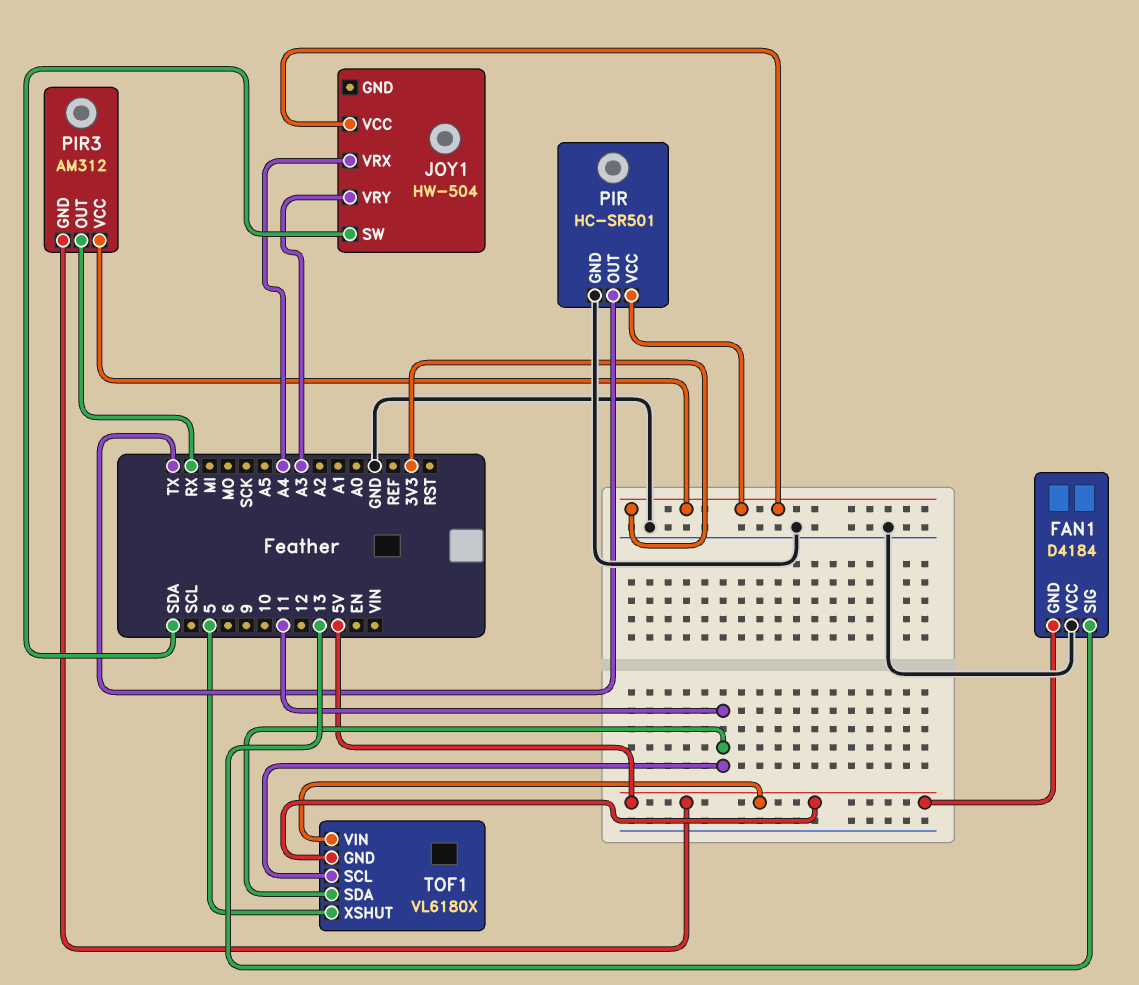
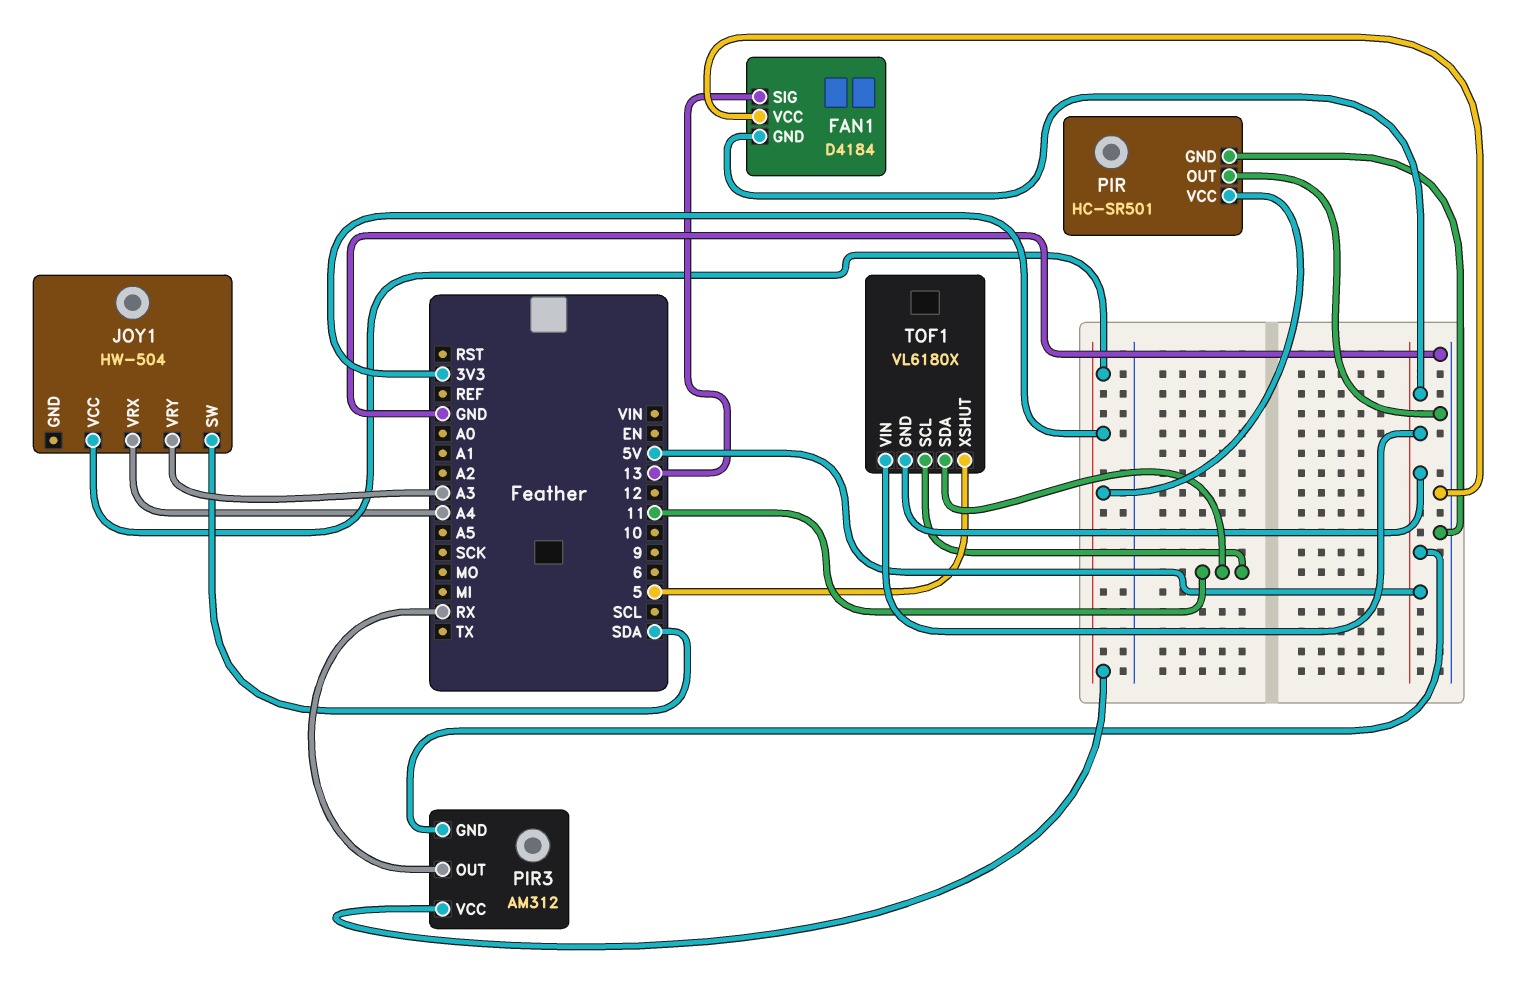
PIR pin OUT: TX -> GND

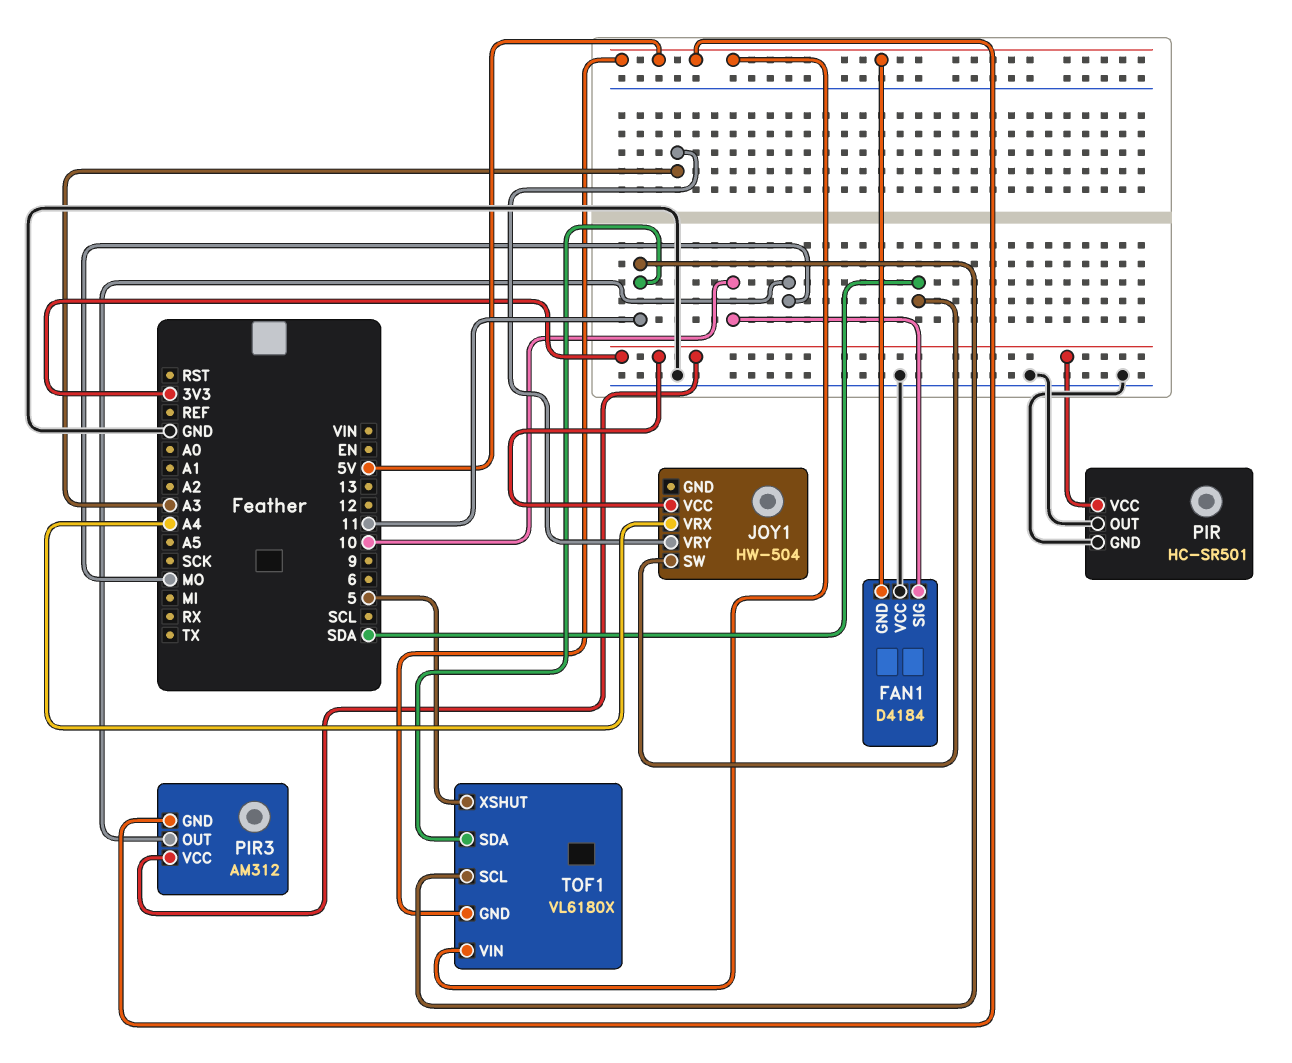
FAN1 pin SIG: 13 -> 10
PIR3 pin OUT: RX -> MO

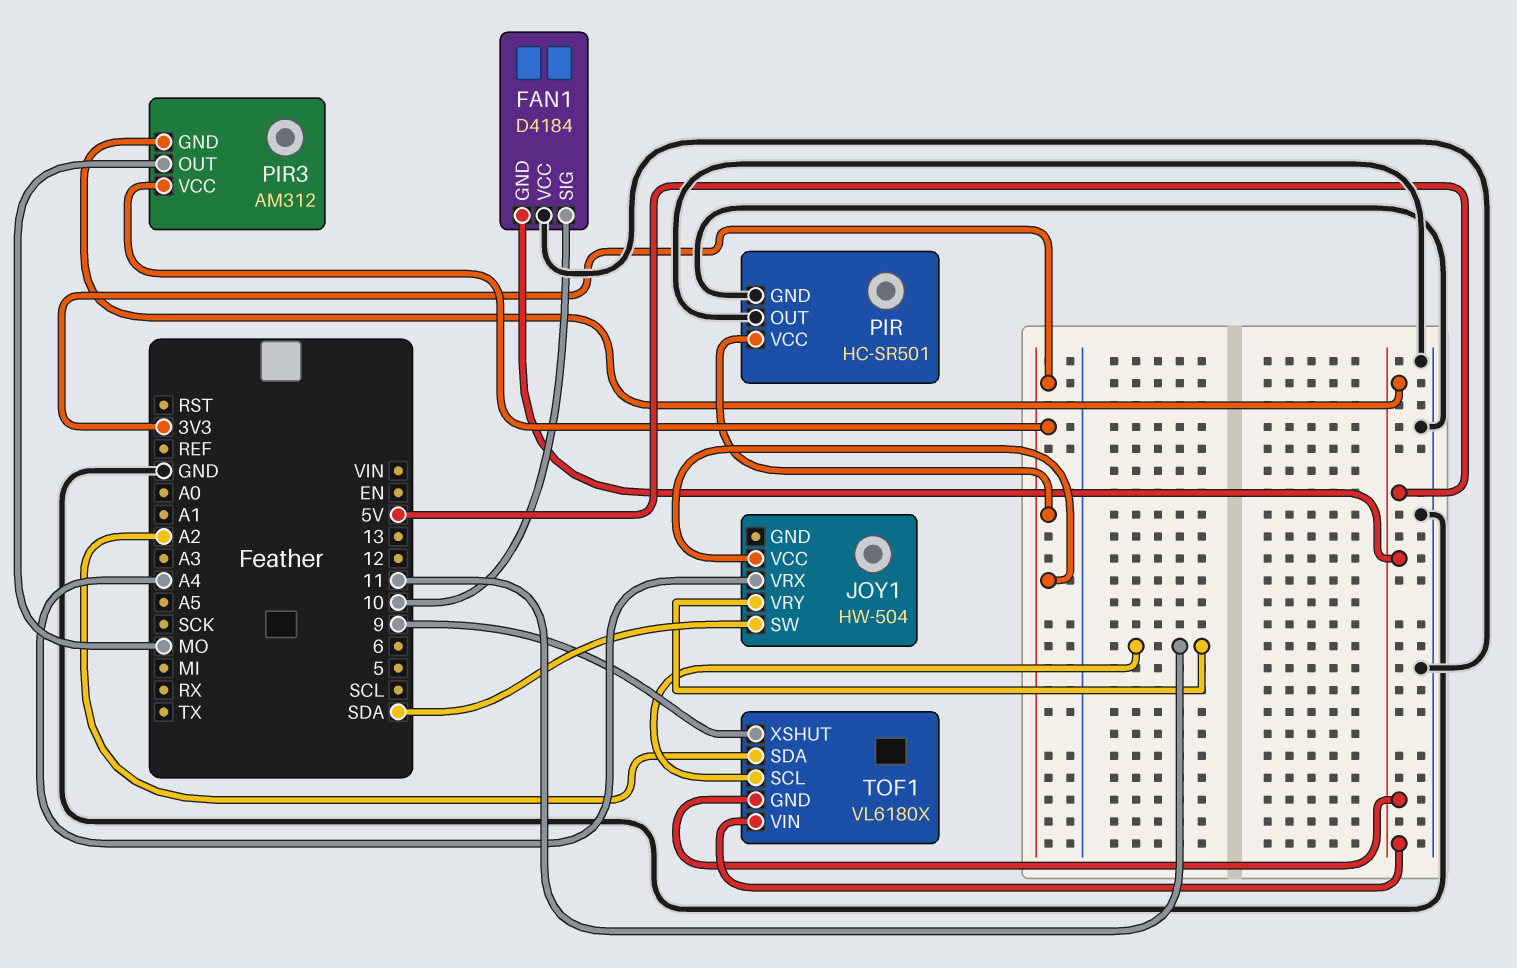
JOY1 pin VRY: A3 -> 11
TOF1 pin SDA: 11 -> A2
TOF1 pin XSHUT: 5 -> 9

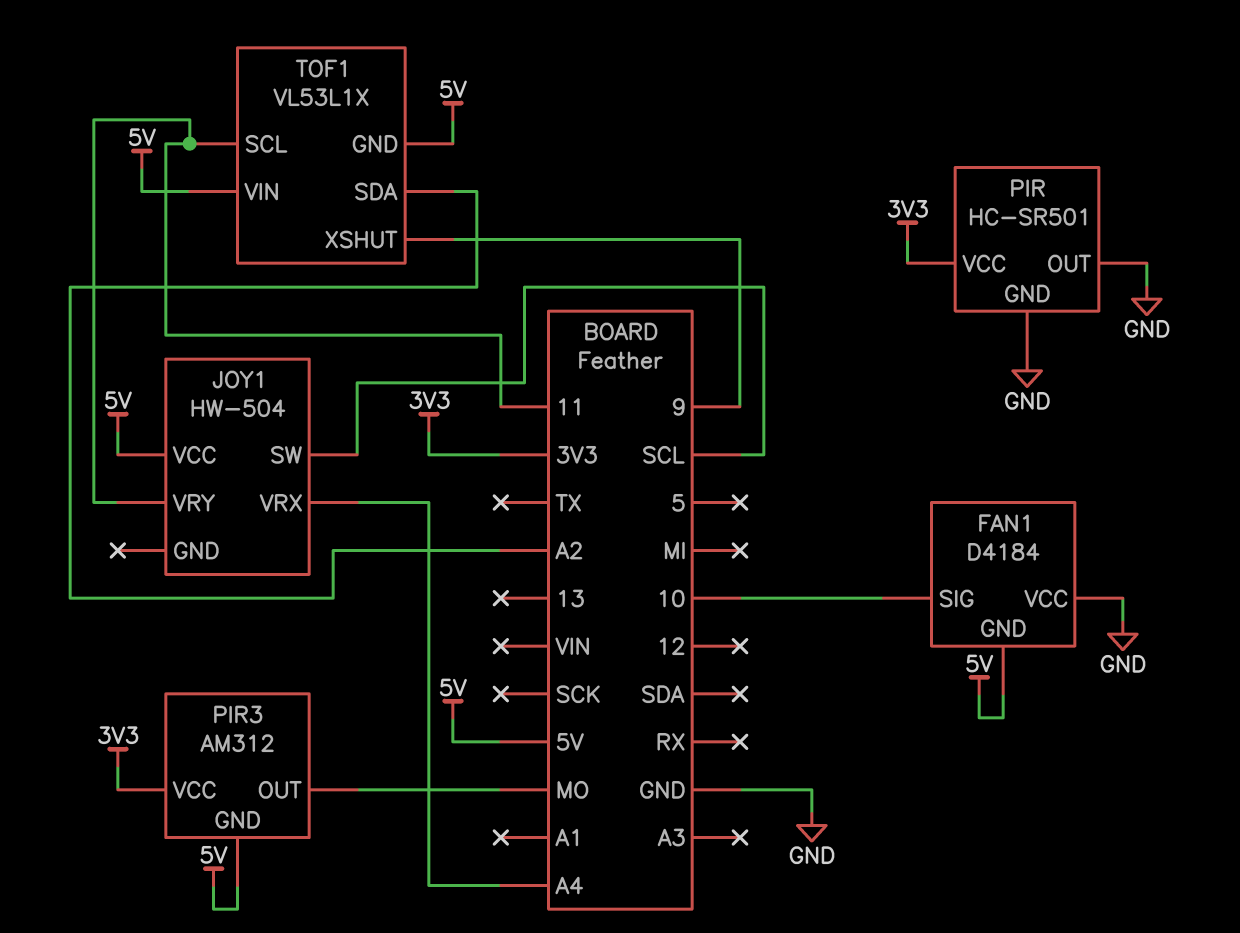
JOY1 pin SW: SDA -> SCL
JOY1 pin VCC: 3V3 -> 5V
TOF1: VL6180X -> VL53L1X

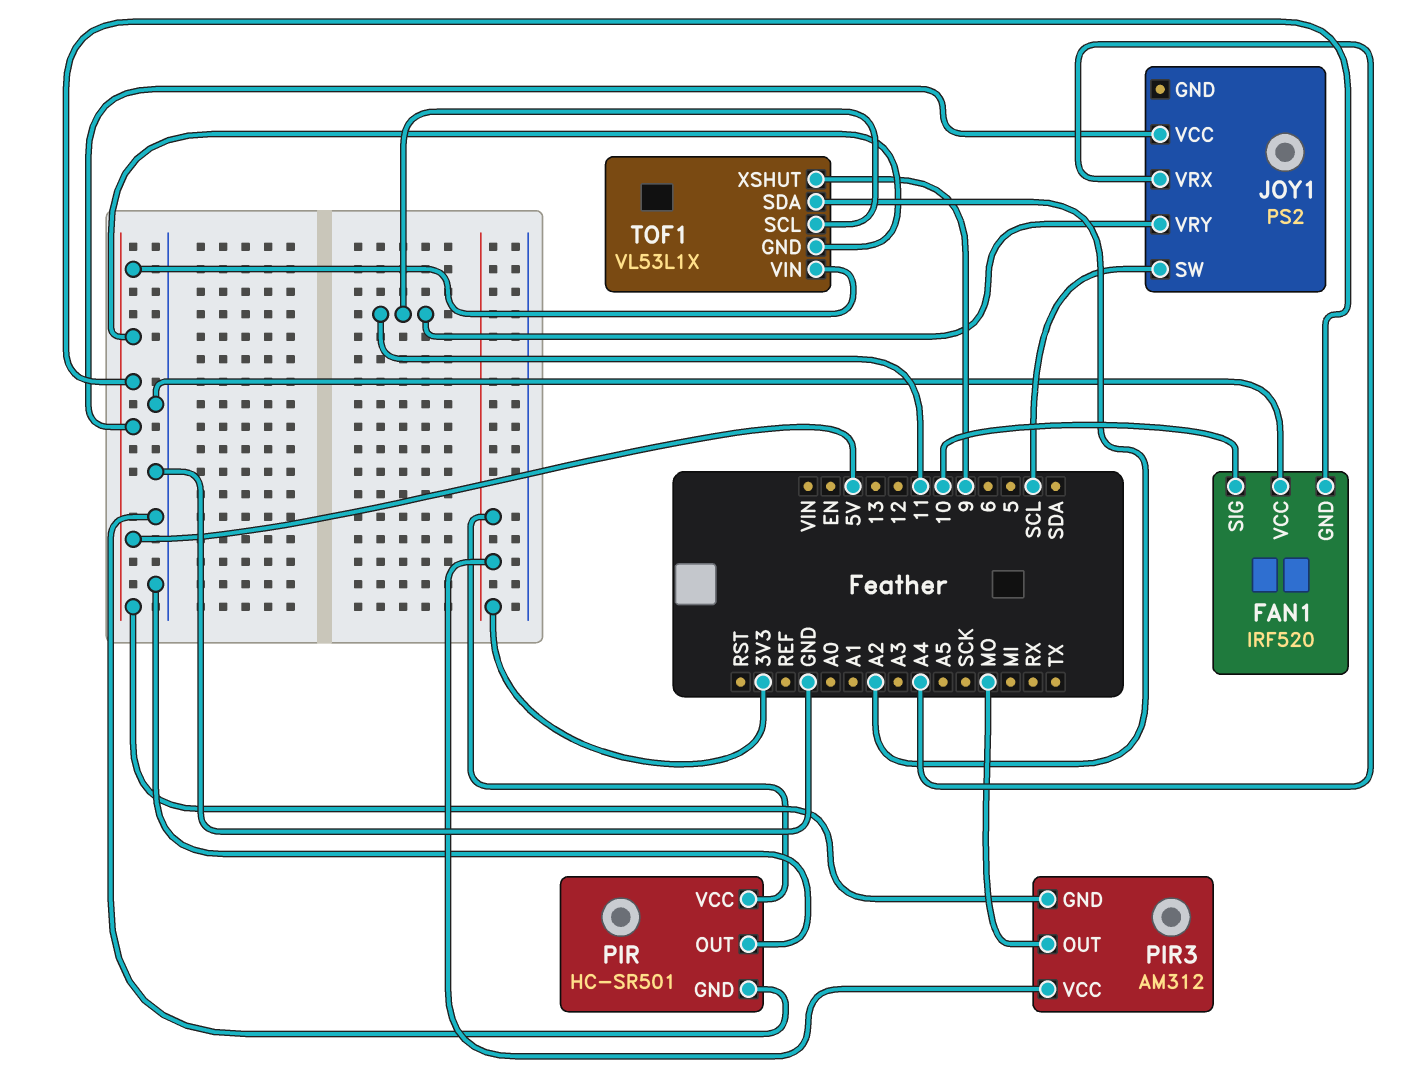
FAN1: D4184 -> IRF520
JOY1: HW-504 -> PS2

